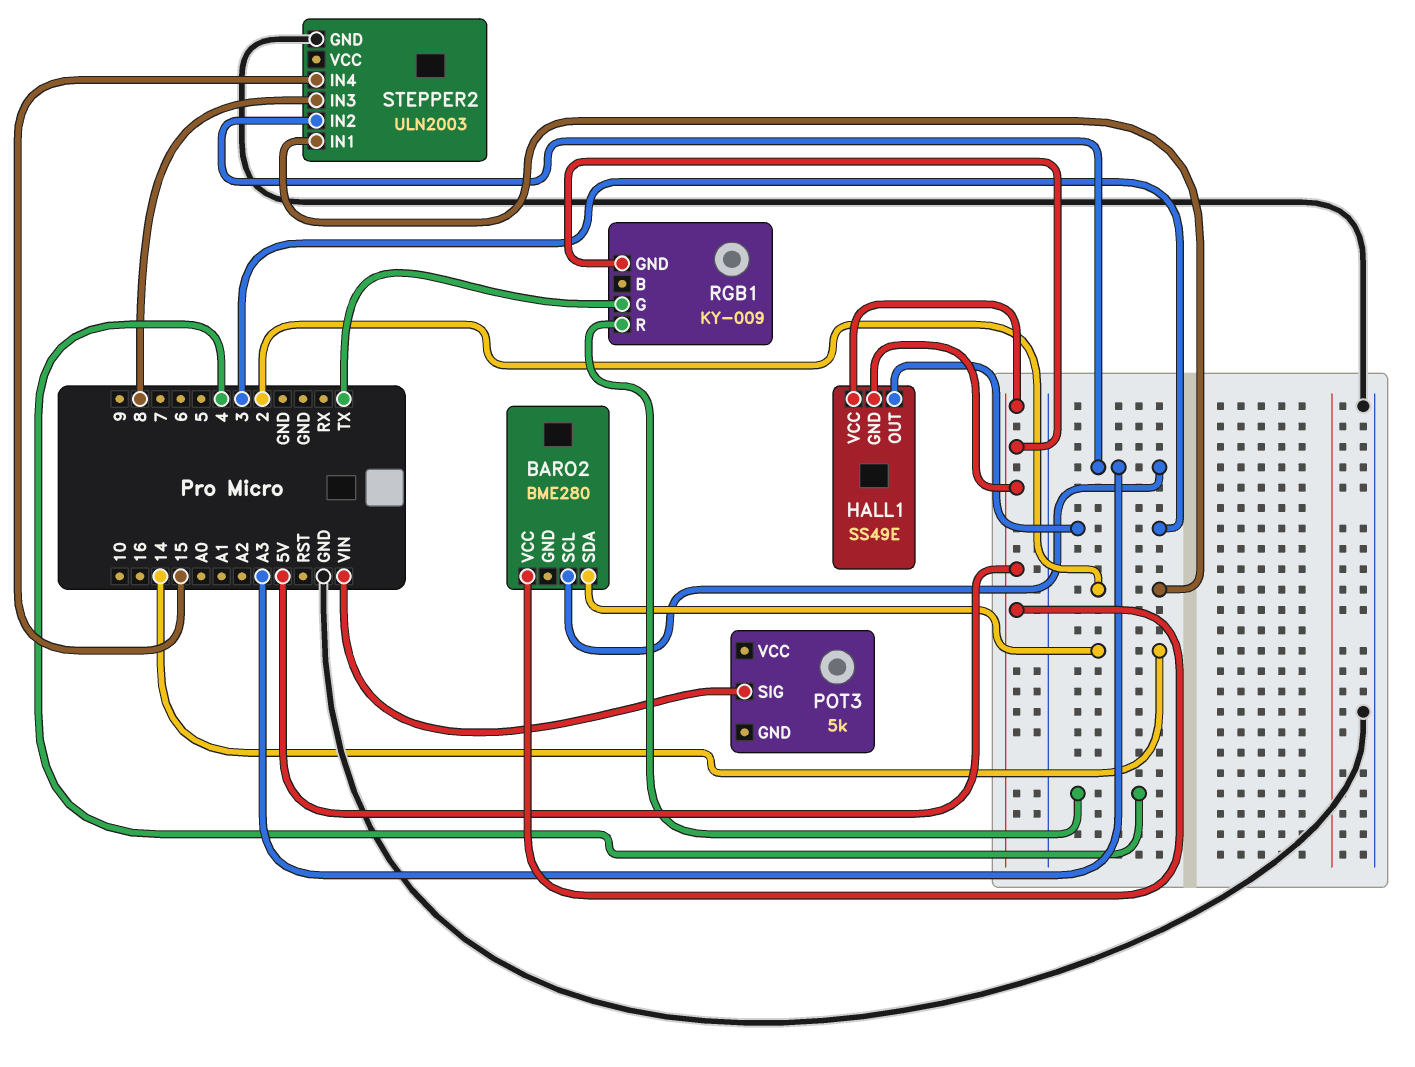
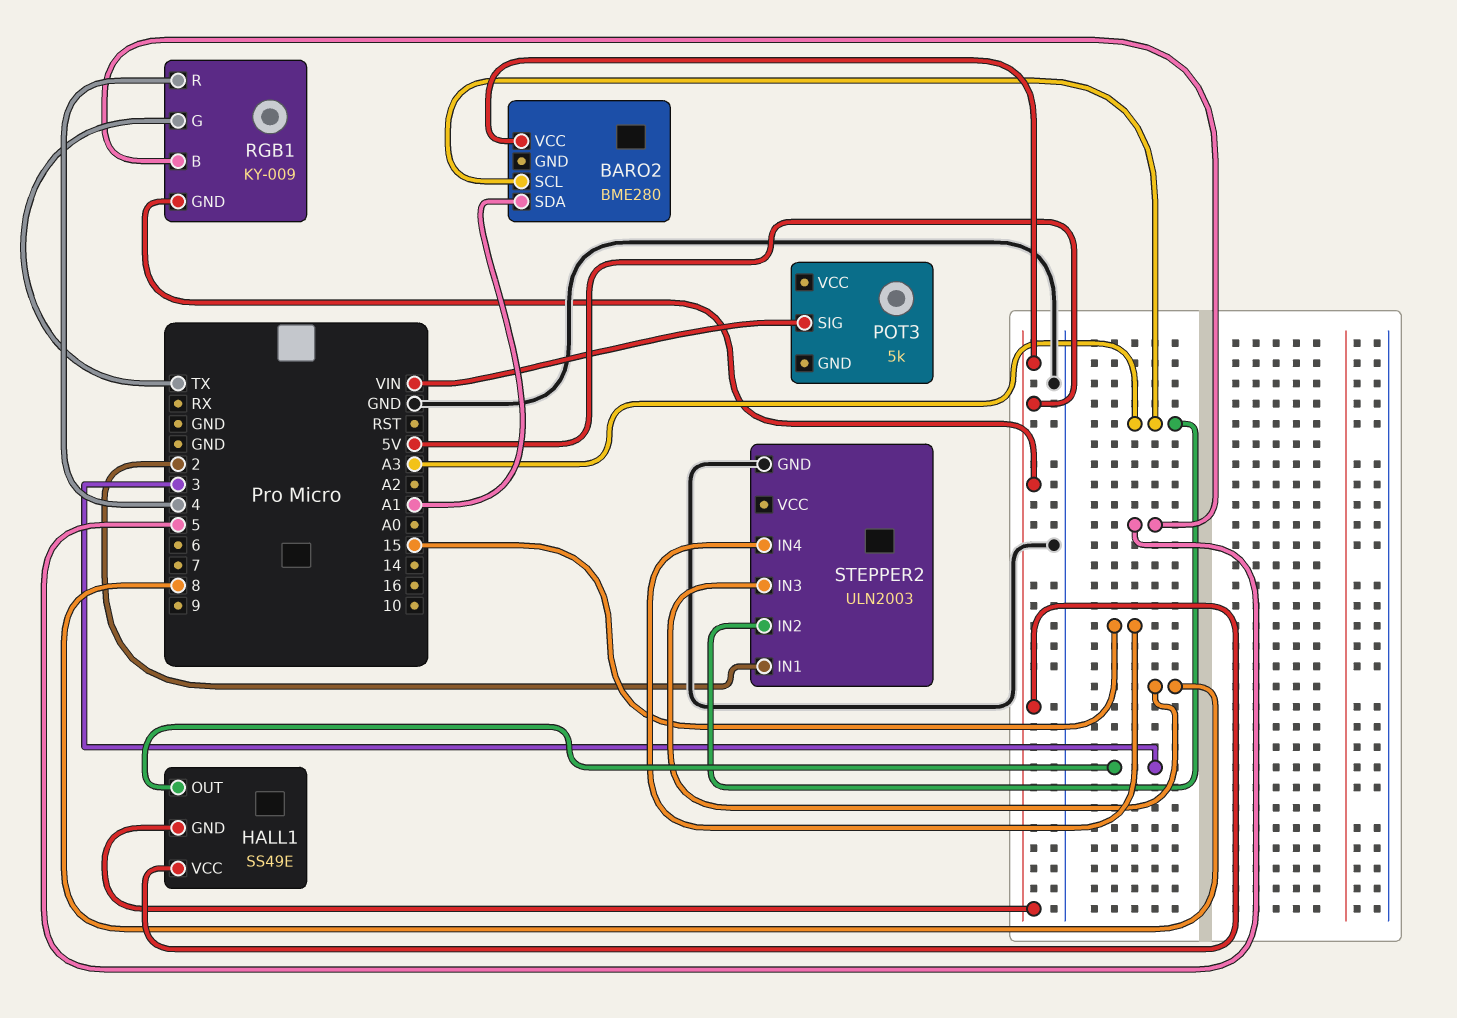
BARO2 pin SDA: 14 -> A1
RGB1 pin B: none -> 5

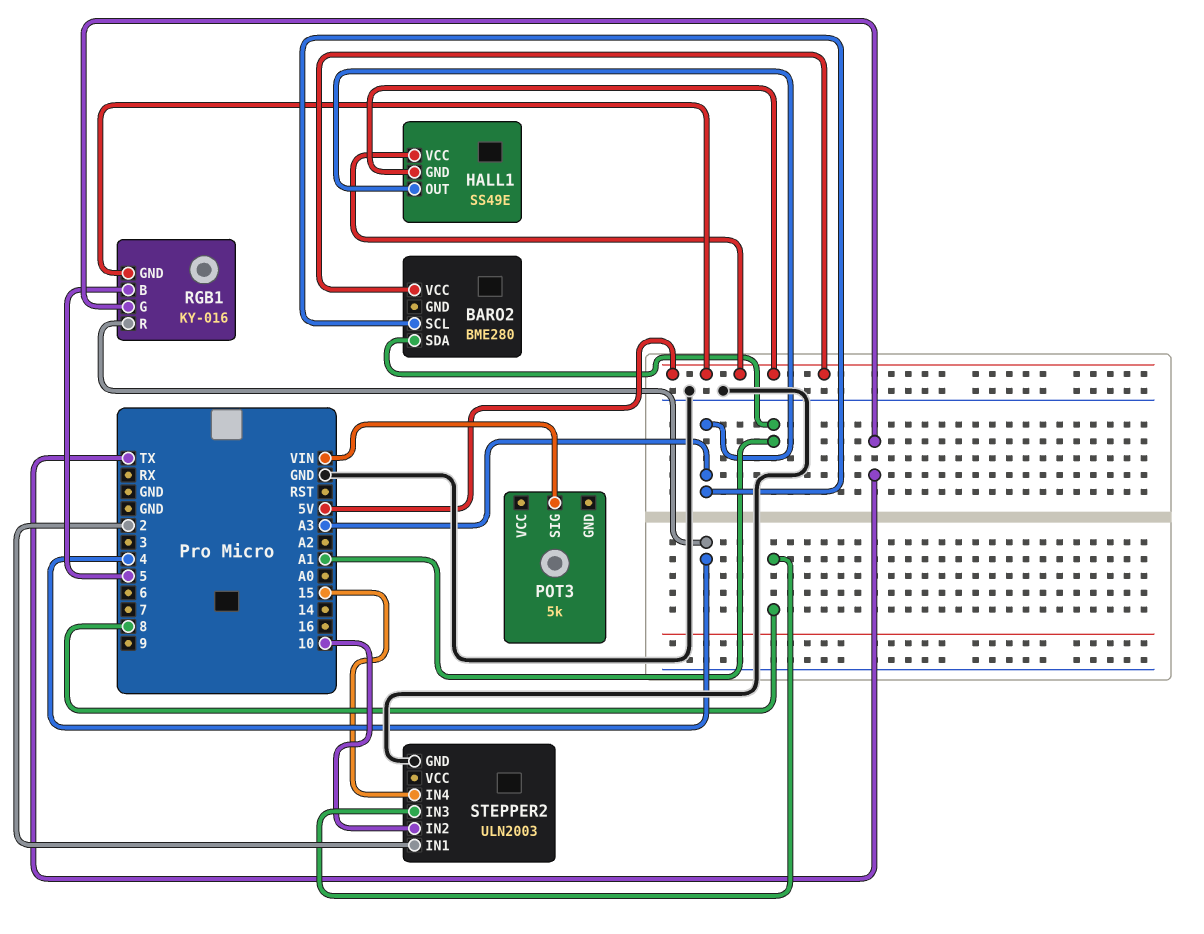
HALL1 pin OUT: 3 -> A3
RGB1: KY-009 -> KY-016
STEPPER2 pin IN2: A3 -> 10

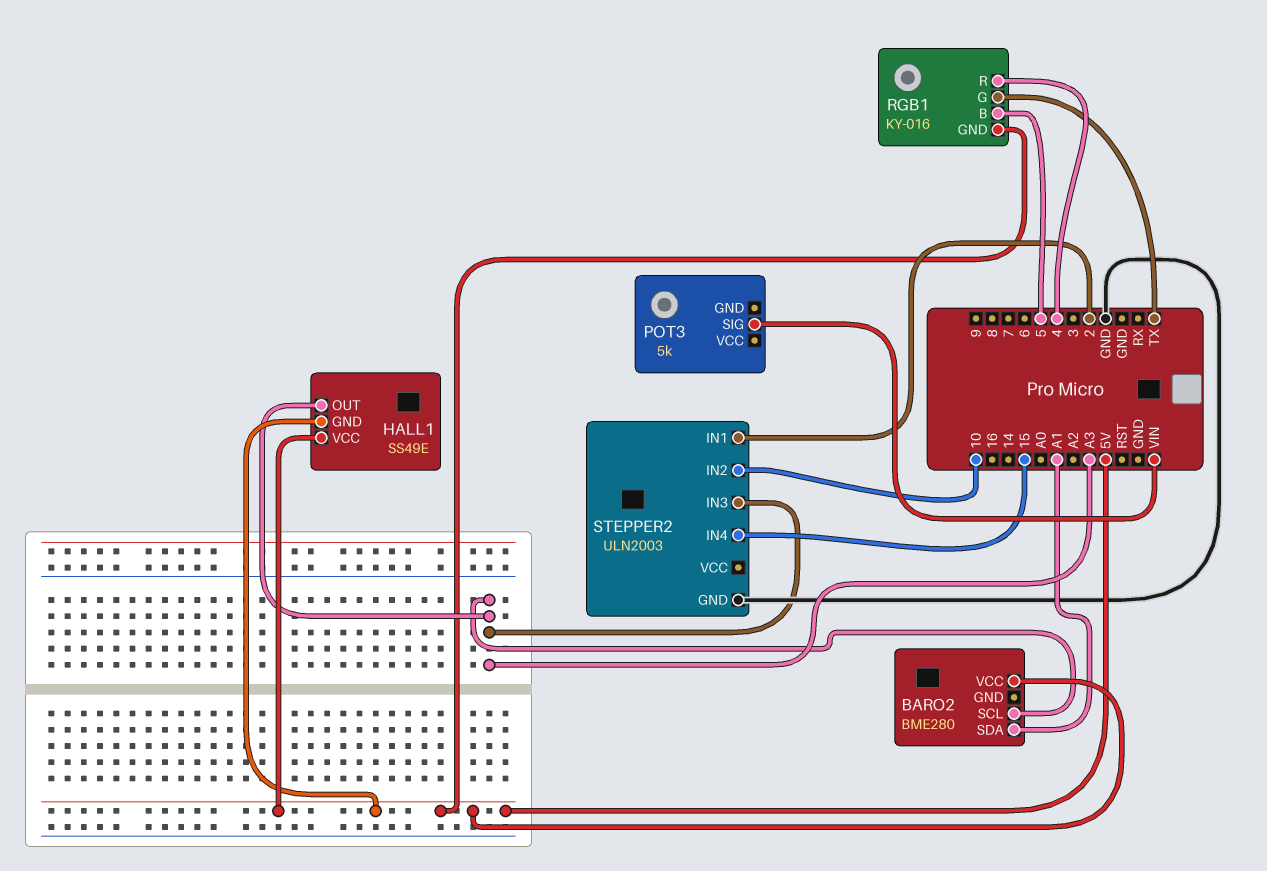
STEPPER2 pin IN3: 8 -> A3

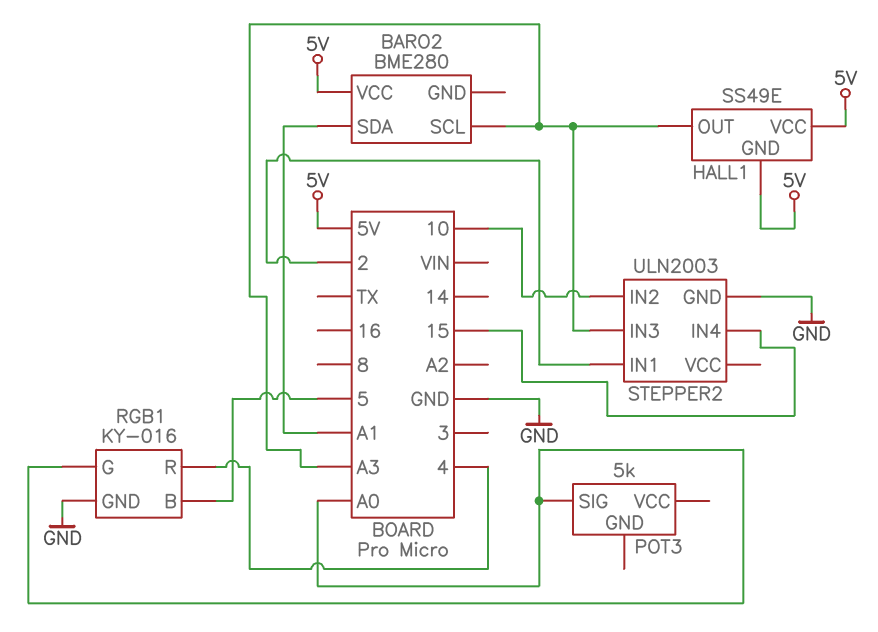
POT3 pin SIG: VIN -> A0
RGB1 pin G: TX -> A0
RGB1 pin GND: 5V -> GND

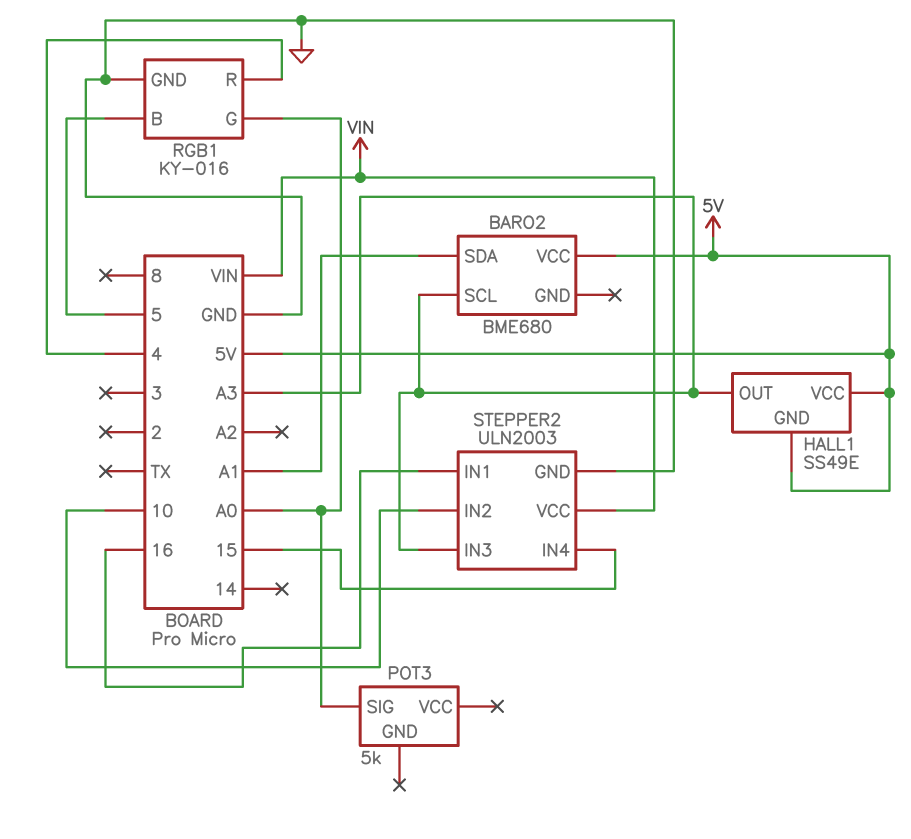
BARO2: BME280 -> BME680
STEPPER2 pin IN1: 2 -> 16
STEPPER2 pin VCC: none -> VIN

